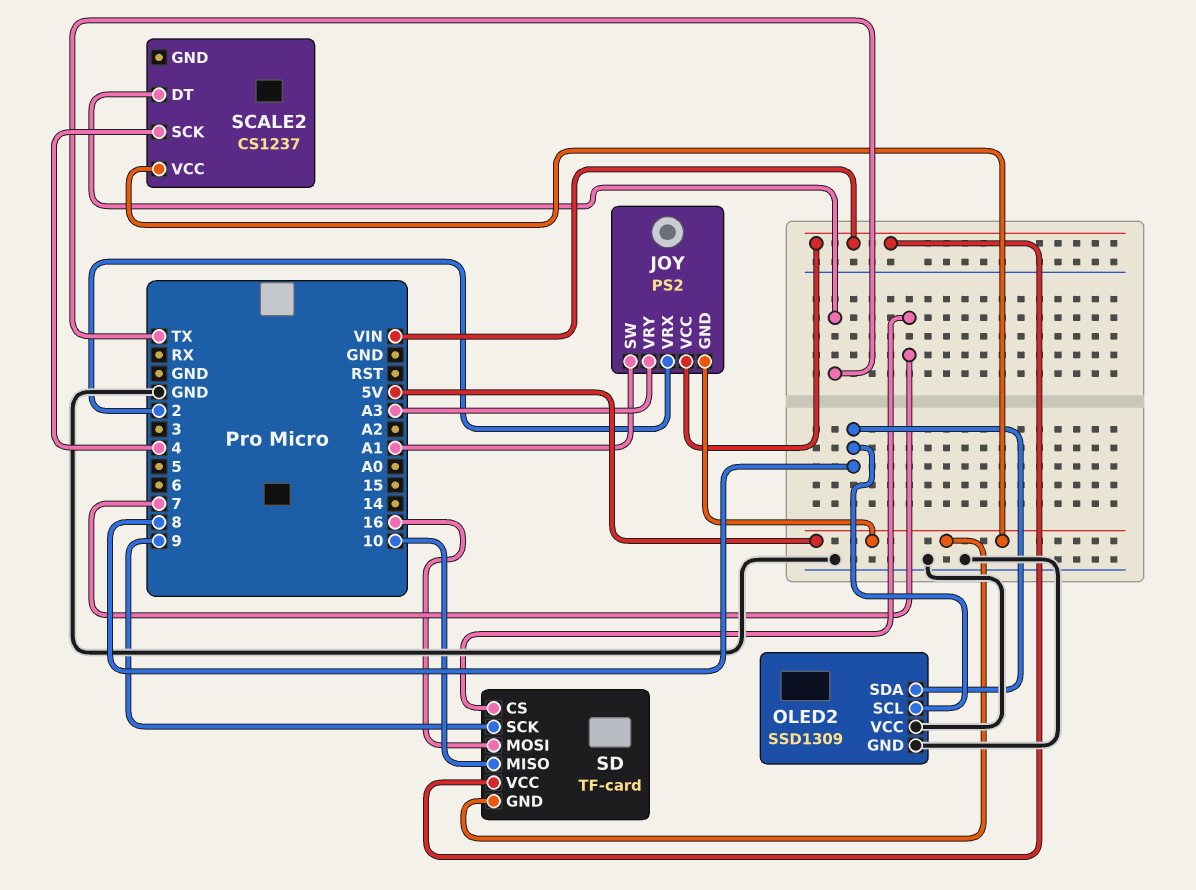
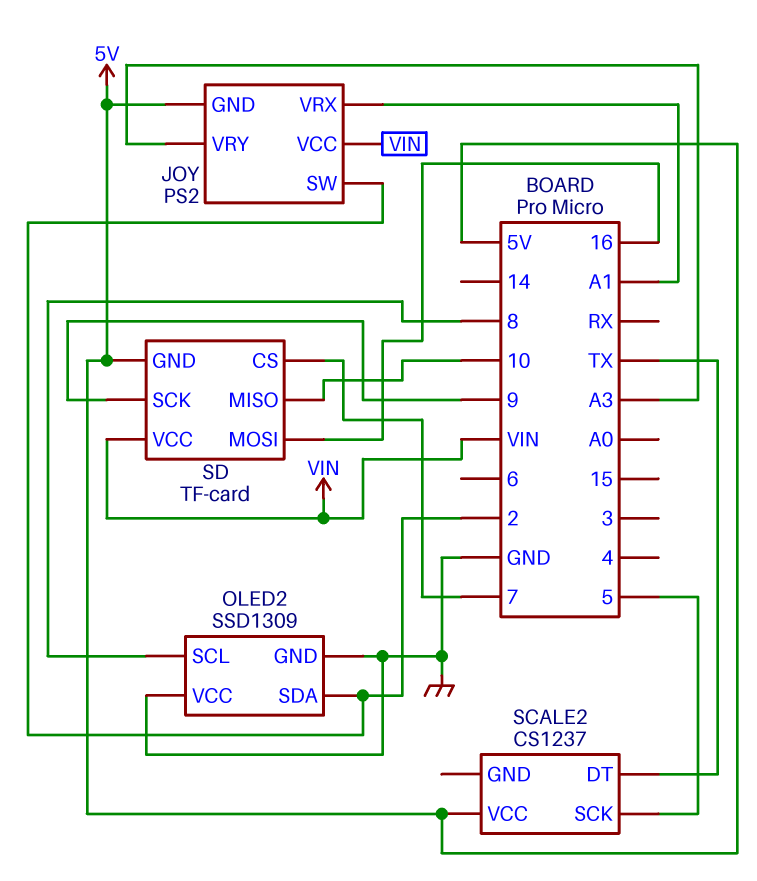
JOY pin SW: A1 -> 2
JOY pin VRX: 2 -> A1
OLED2 pin SDA: 8 -> 2
SCALE2 pin SCK: 4 -> 5

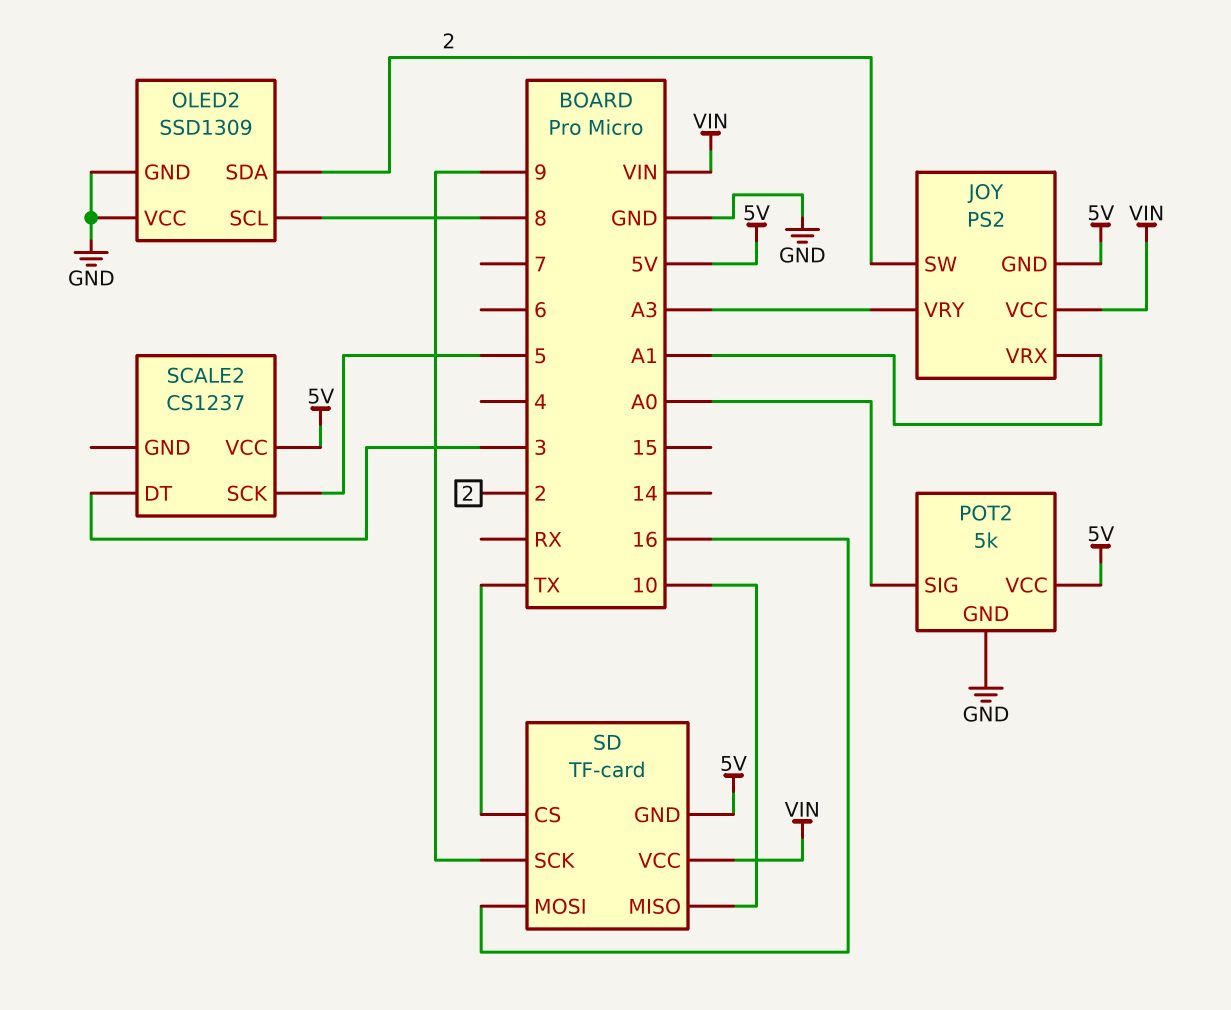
POT2: none -> 5k
POT2 pin GND: none -> GND
POT2 pin SIG: none -> A0
POT2 pin VCC: none -> 5V
SCALE2 pin DT: TX -> 3
SD pin CS: 7 -> TX

